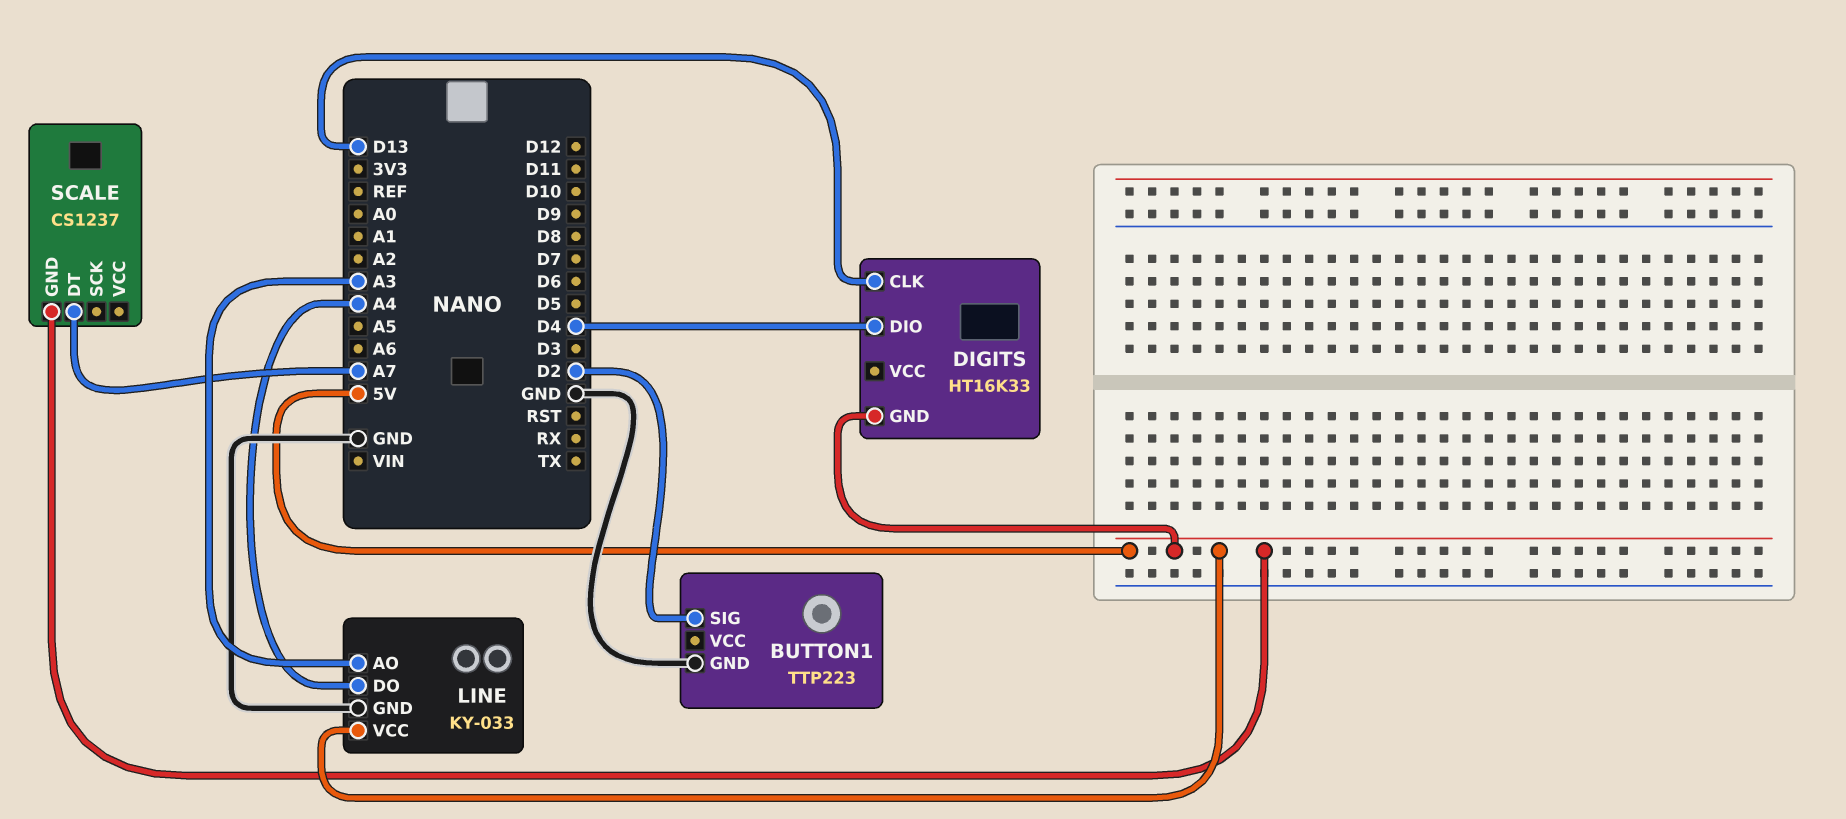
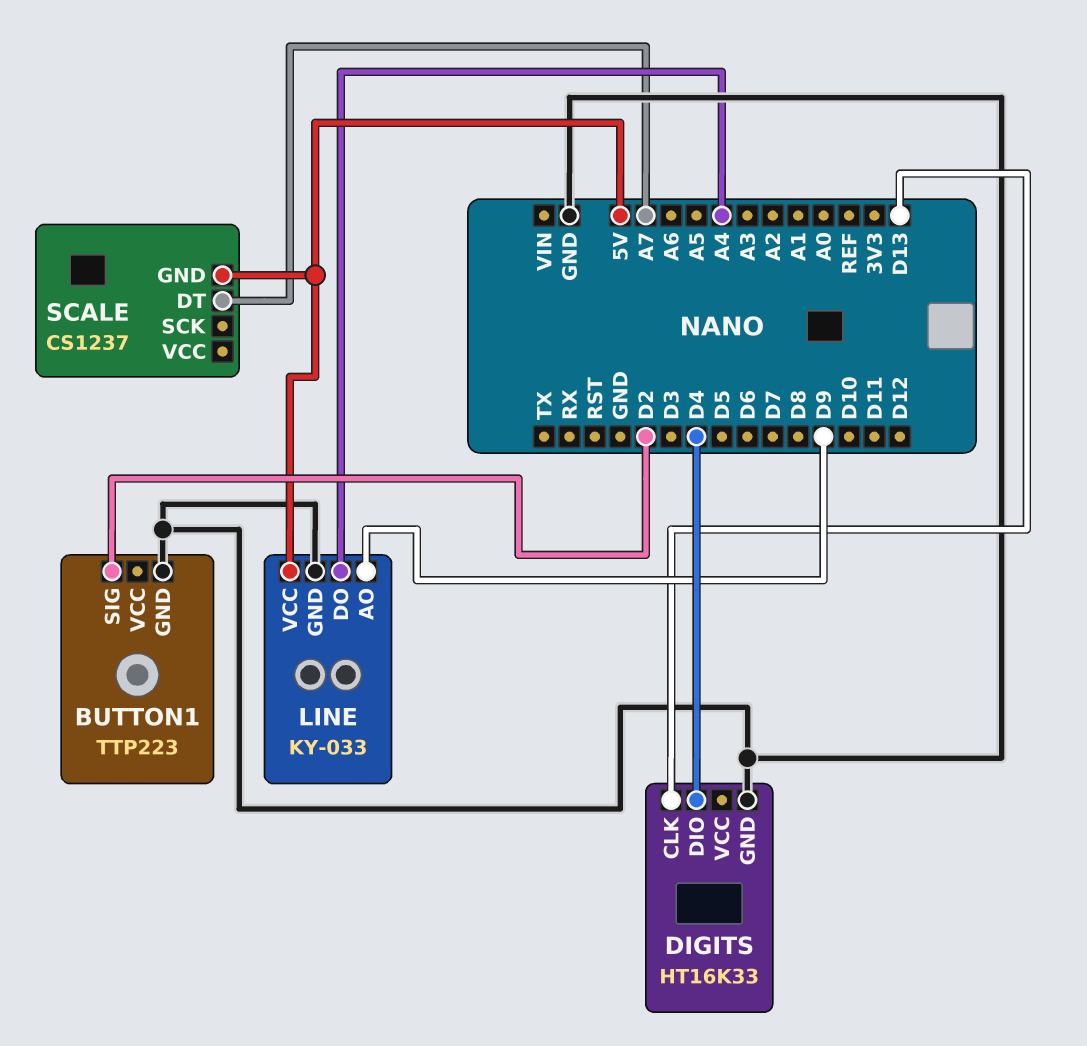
DIGITS pin GND: 5V -> GND
LINE pin AO: A3 -> D9

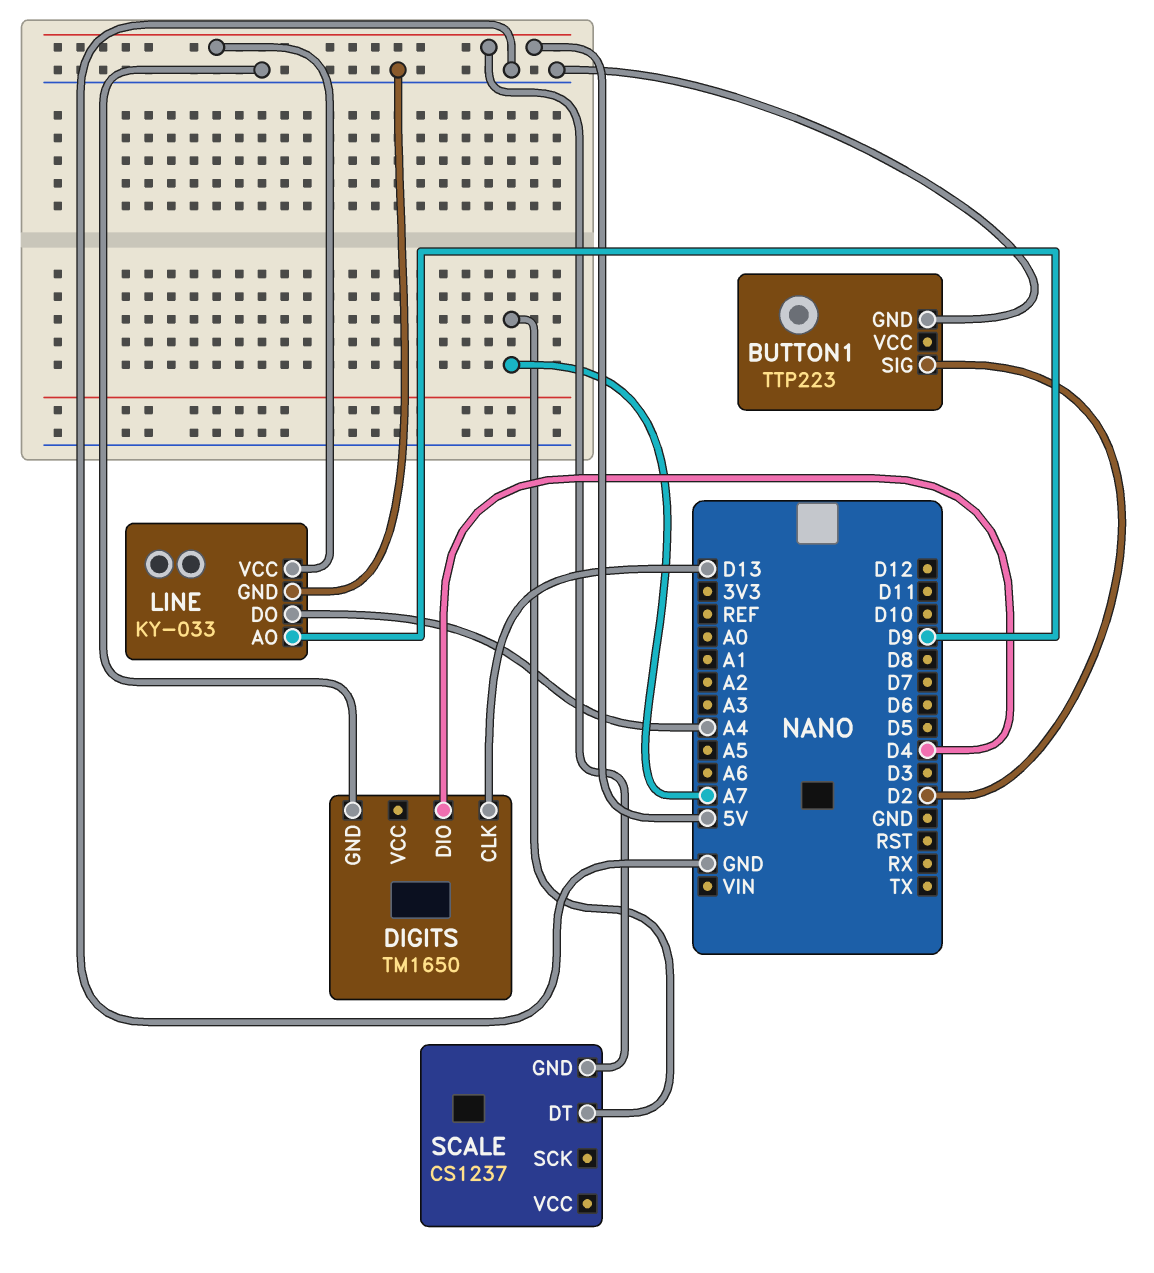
DIGITS: HT16K33 -> TM1650

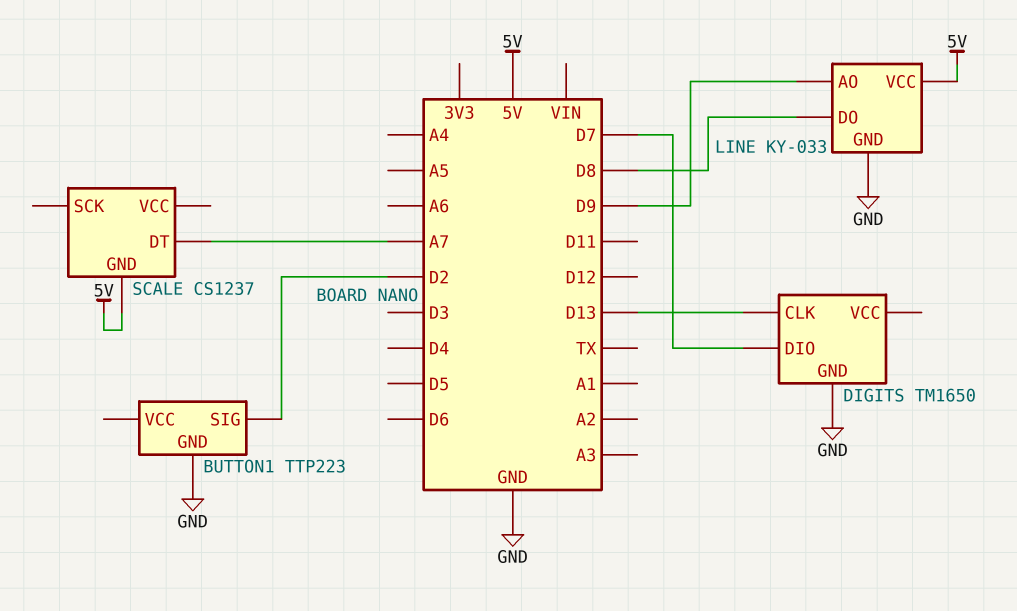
DIGITS pin DIO: D4 -> D7
LINE pin DO: A4 -> D8

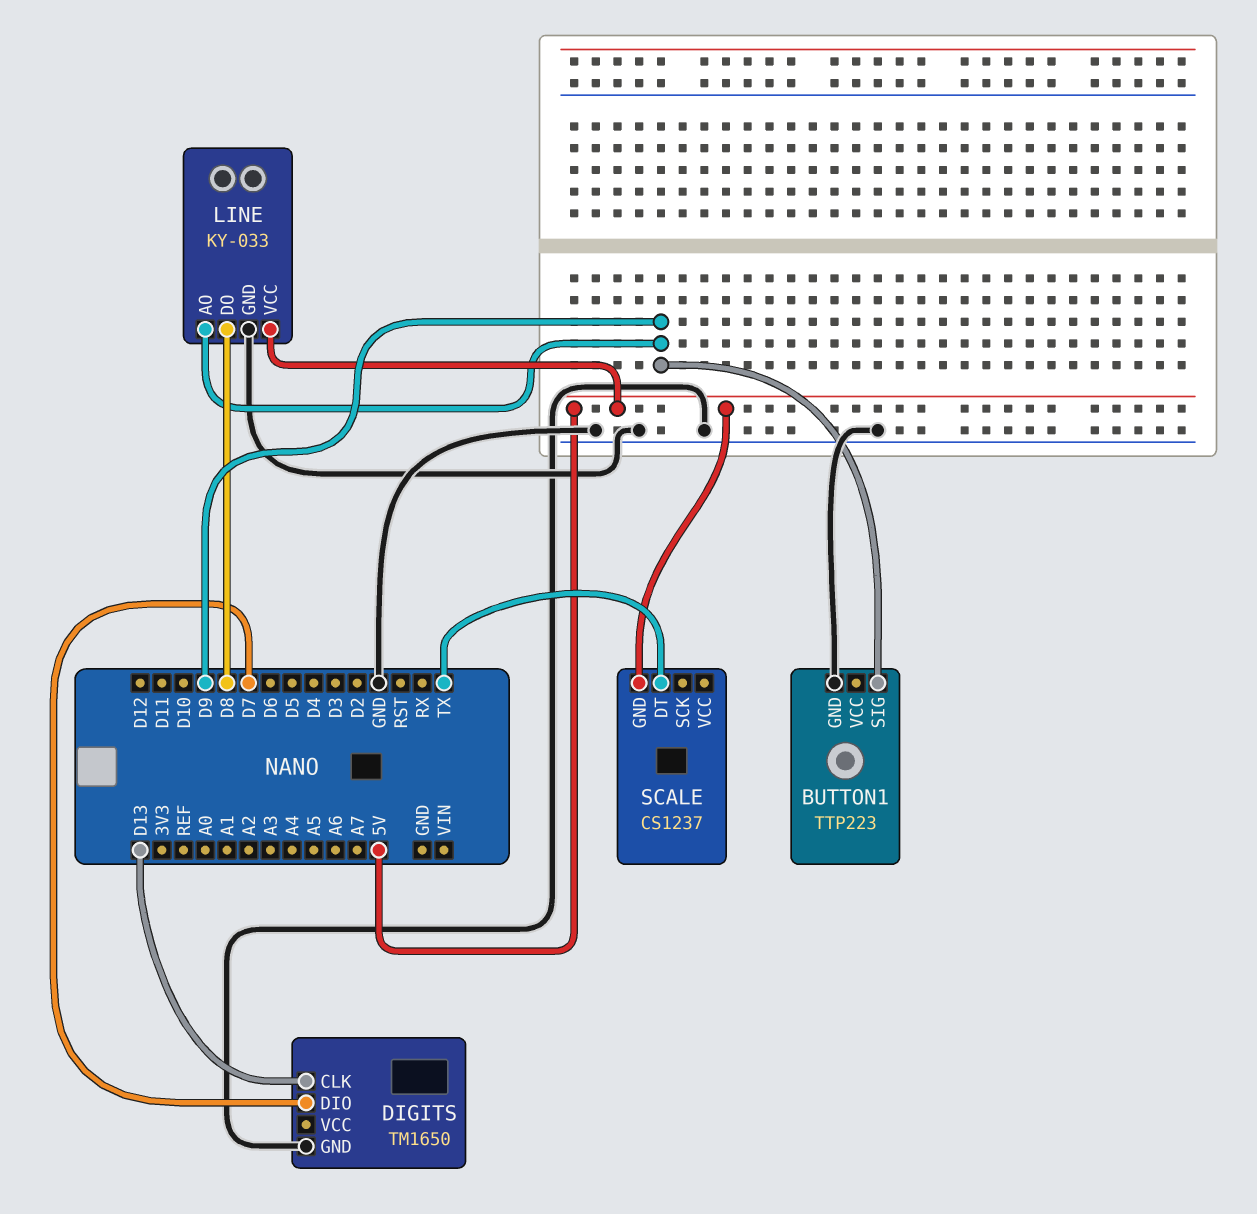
BUTTON1 pin SIG: D2 -> D9
SCALE pin DT: A7 -> TX

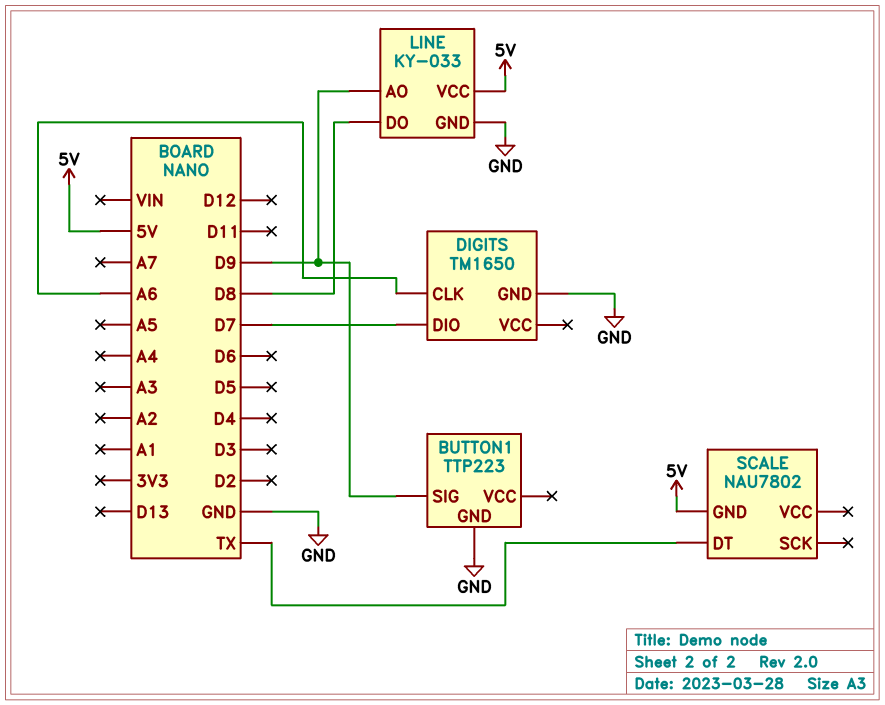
DIGITS pin CLK: D13 -> A6
SCALE: CS1237 -> NAU7802

